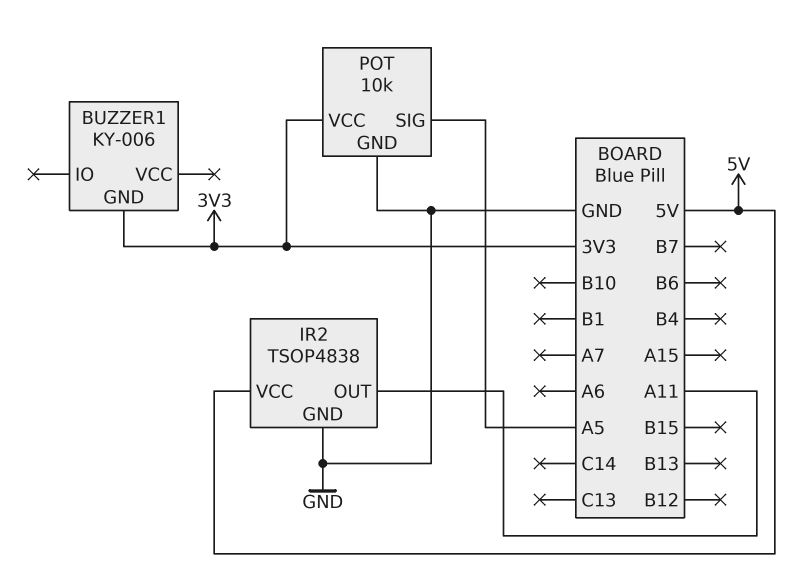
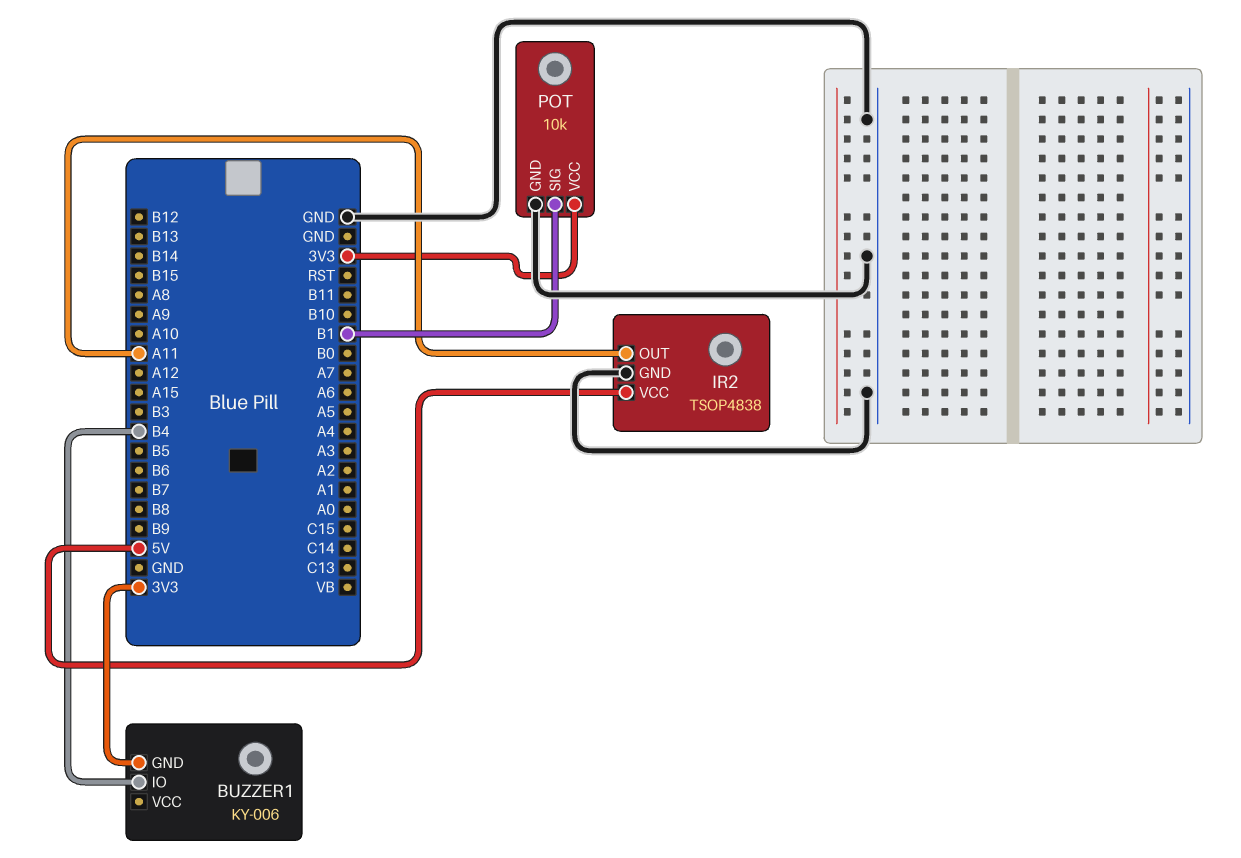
BUZZER1 pin IO: none -> B4
POT pin SIG: A5 -> B1

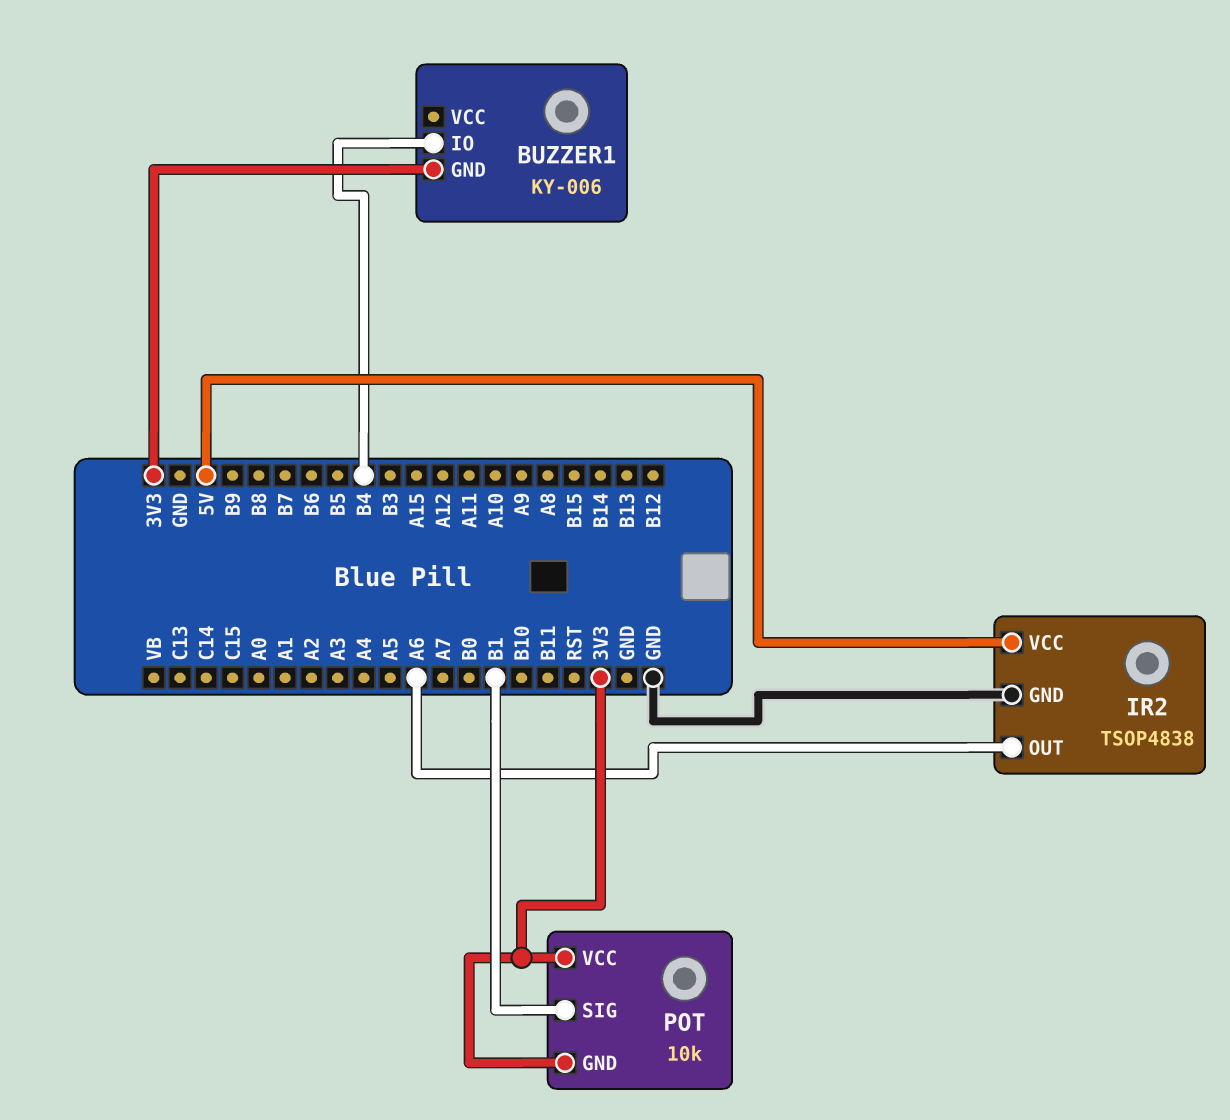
IR2 pin OUT: A11 -> A6
POT pin GND: GND -> 3V3

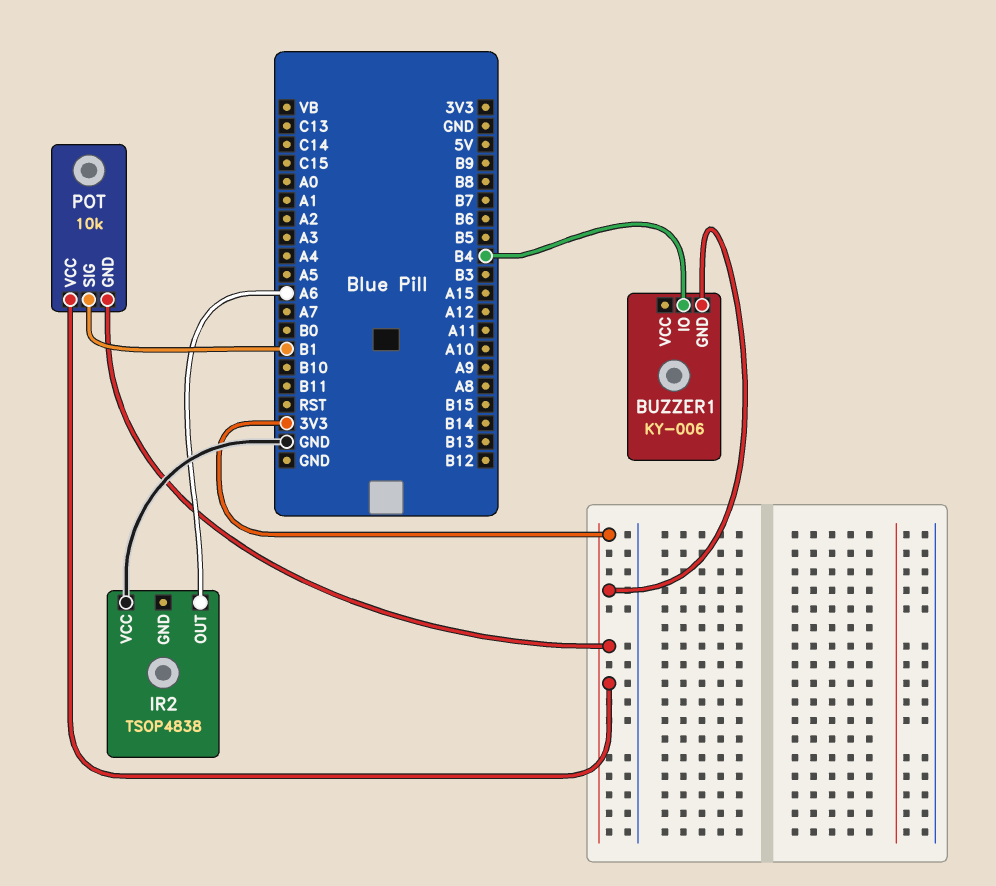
IR2 pin GND: GND -> none
IR2 pin VCC: 5V -> GND

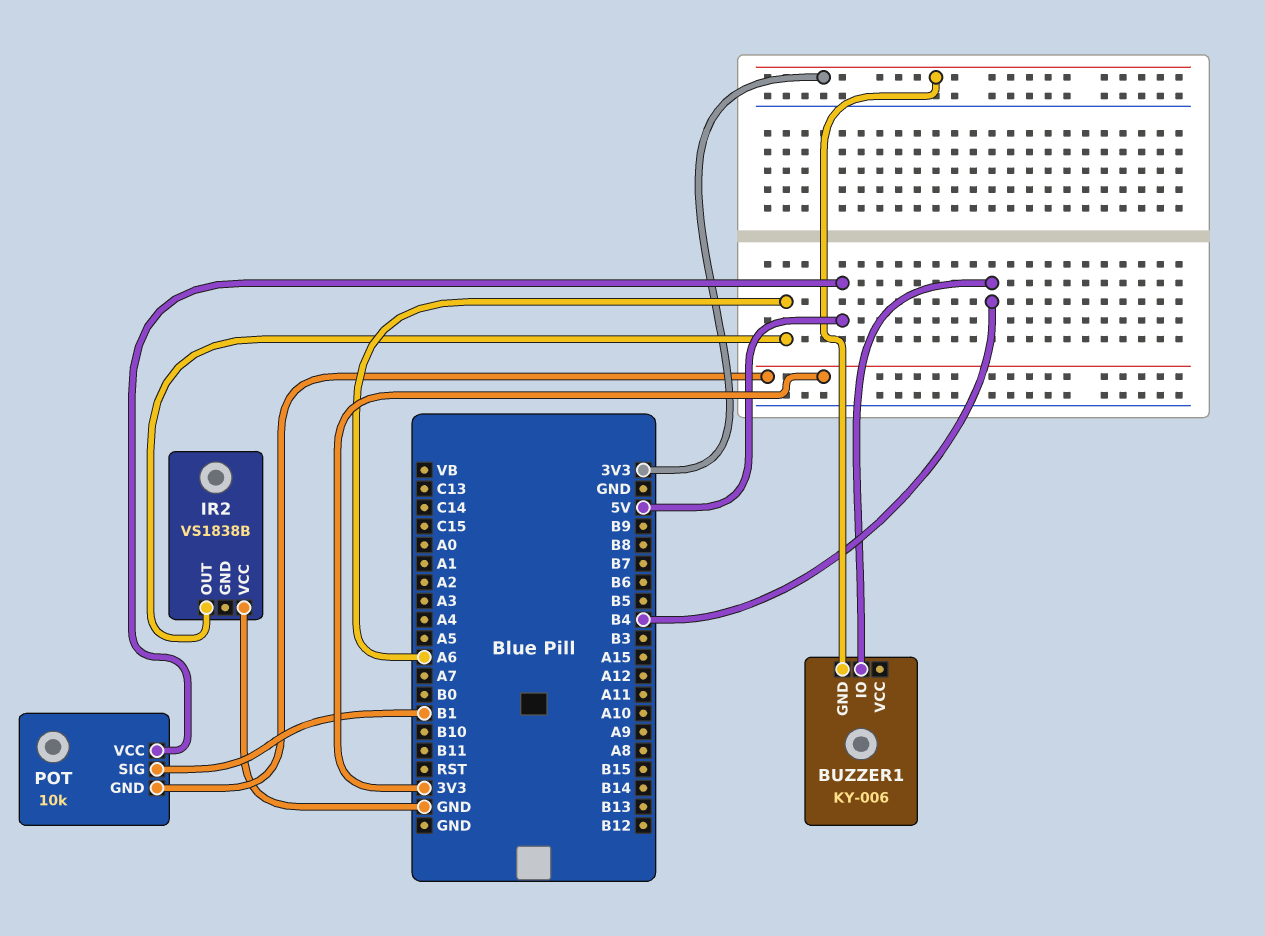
IR2: TSOP4838 -> VS1838B
POT pin VCC: 3V3 -> 5V

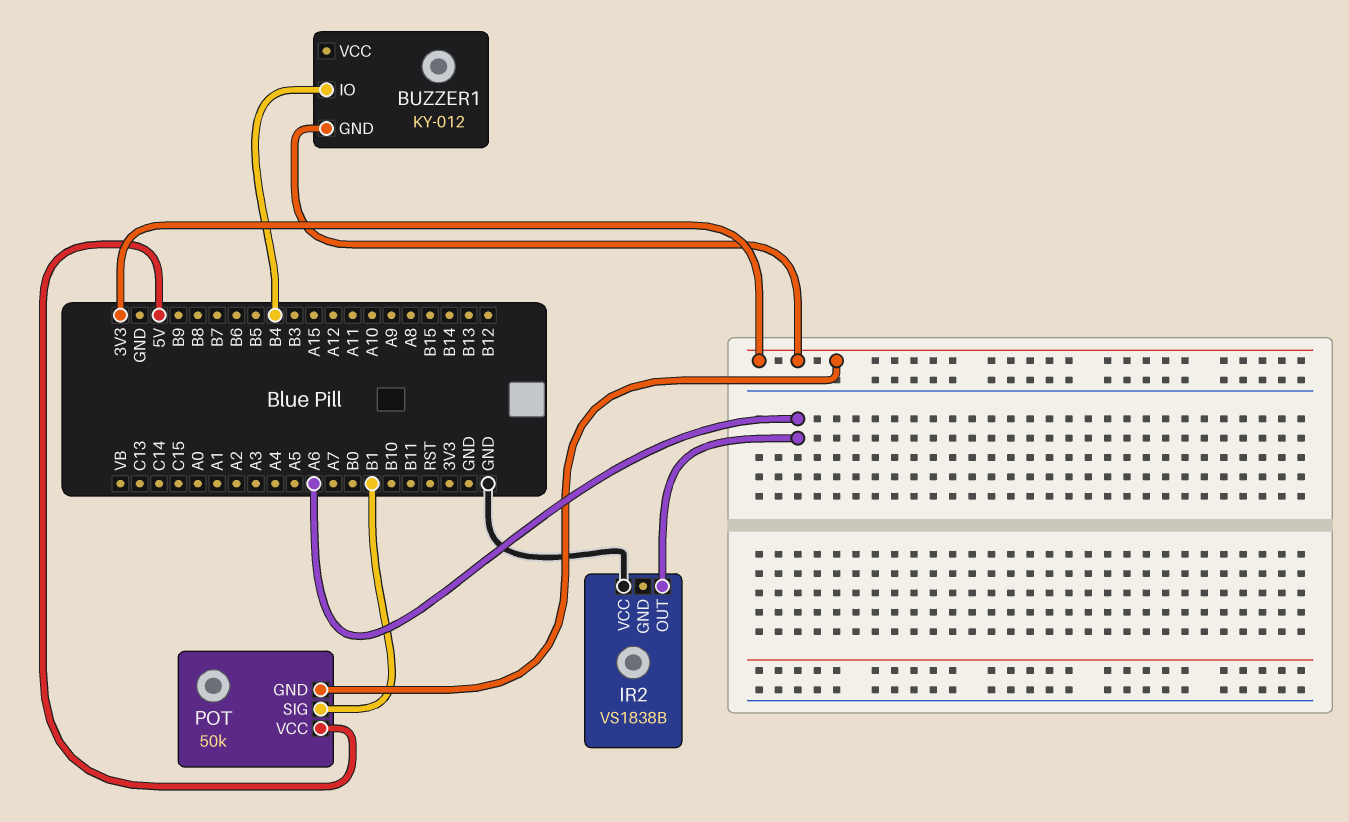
BUZZER1: KY-006 -> KY-012
POT: 10k -> 50k

